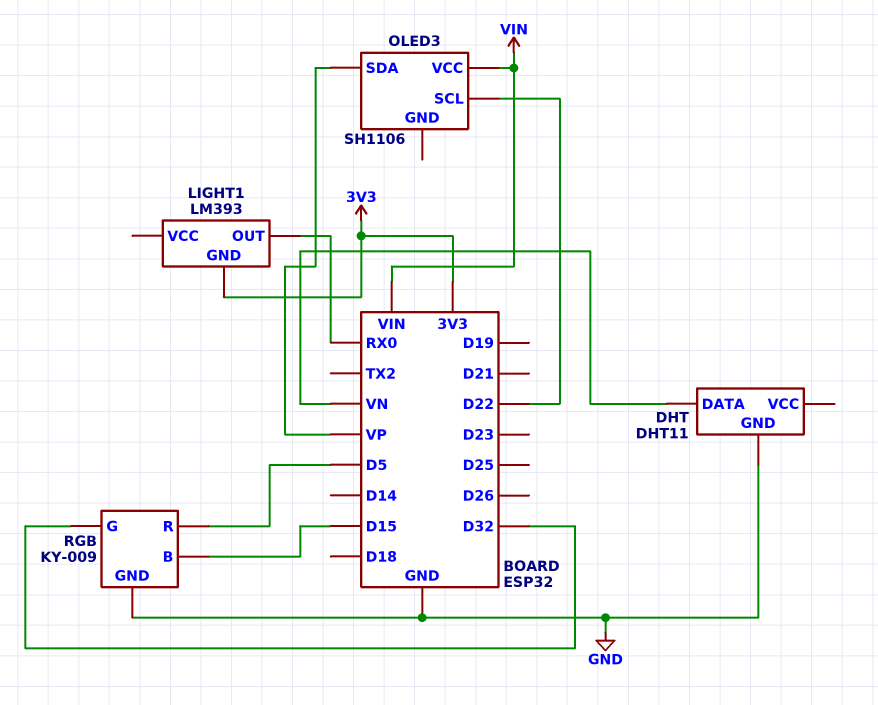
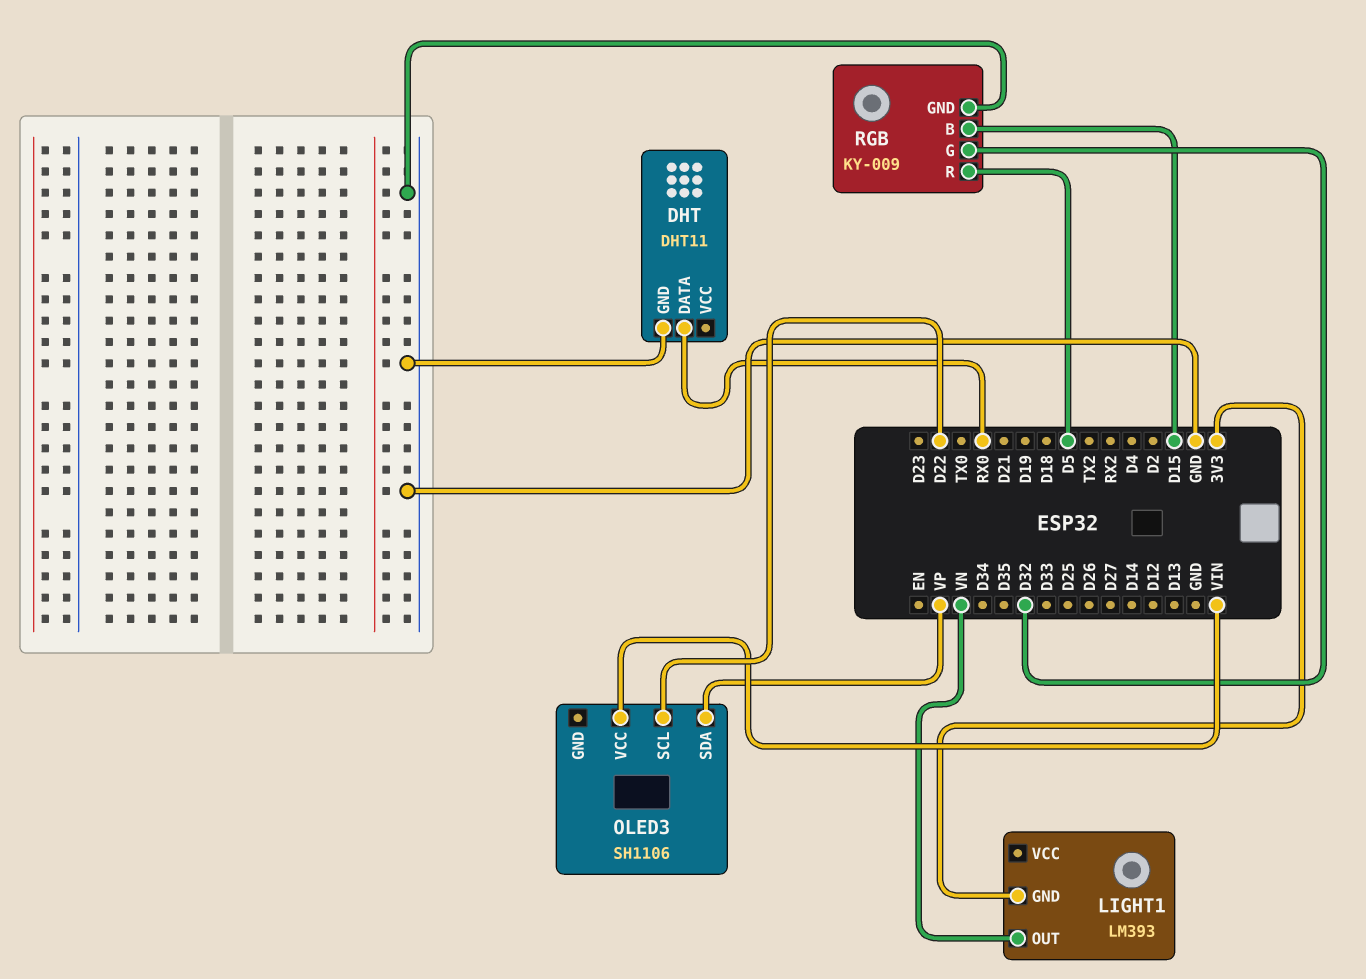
DHT pin DATA: VN -> RX0
LIGHT1 pin OUT: RX0 -> VN

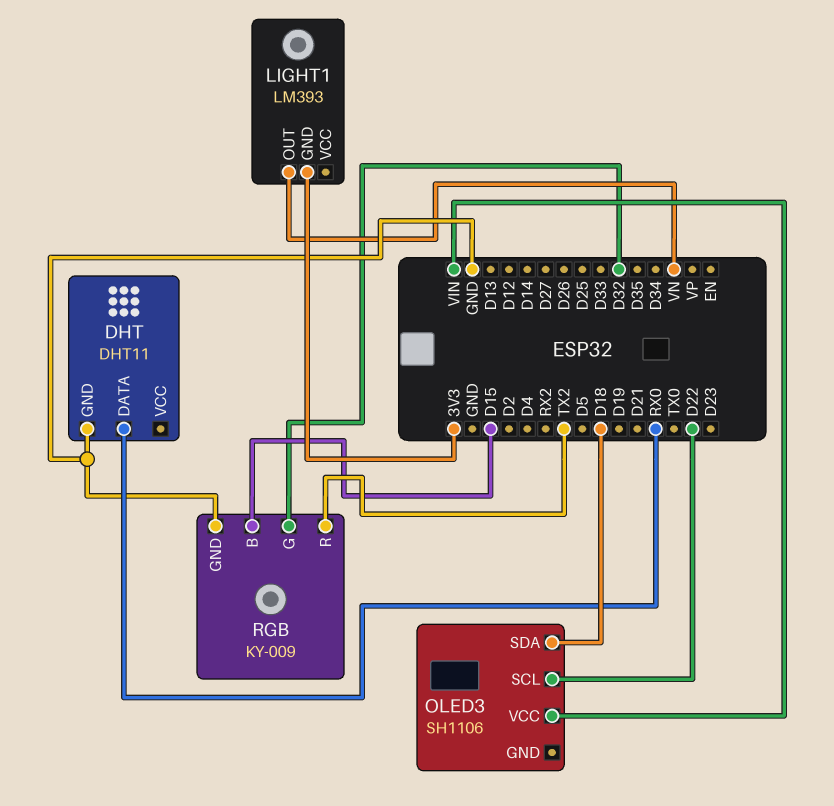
OLED3 pin SDA: VP -> D18
RGB pin R: D5 -> TX2

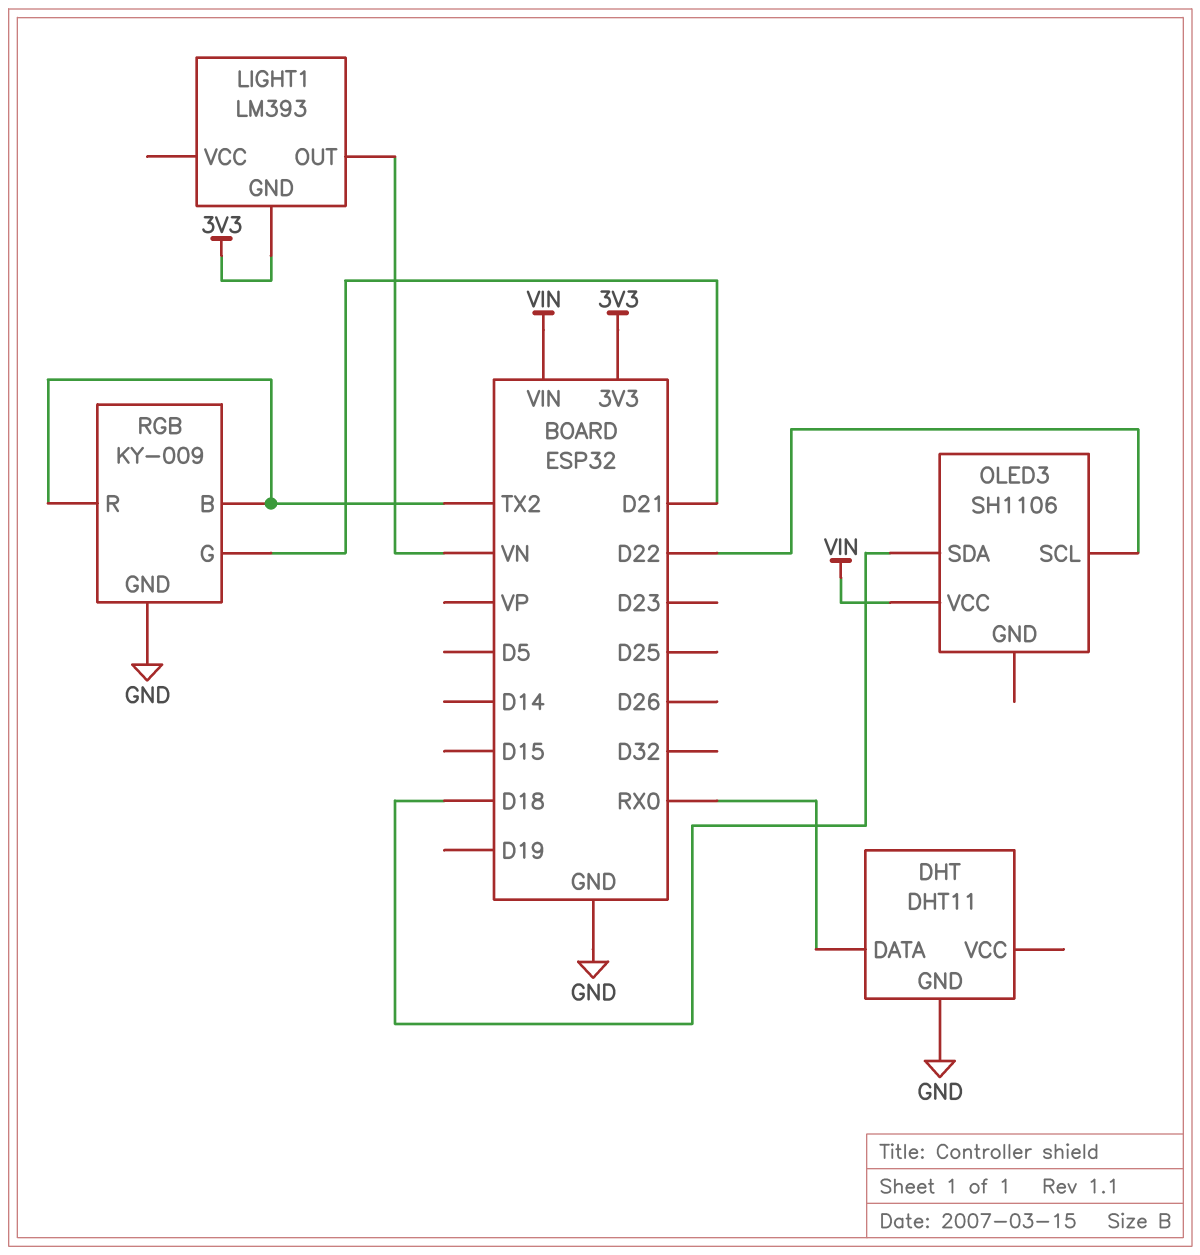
RGB pin B: D15 -> TX2
RGB pin G: D32 -> D21

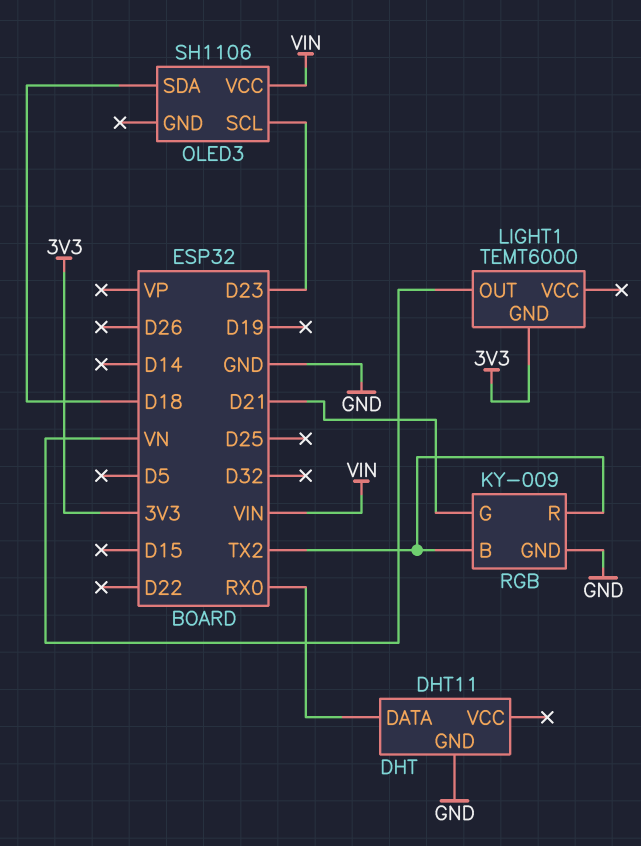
LIGHT1: LM393 -> TEMT6000
OLED3 pin SCL: D22 -> D23

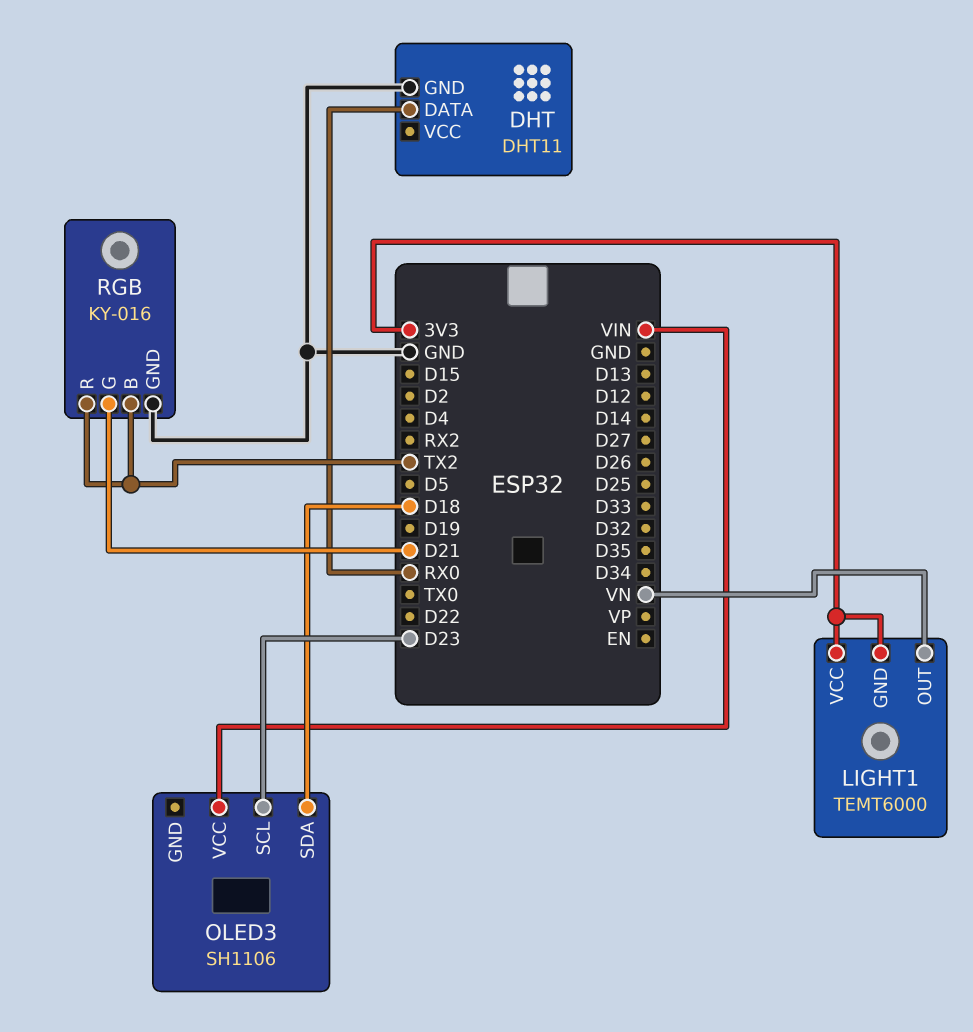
LIGHT1 pin VCC: none -> 3V3
RGB: KY-009 -> KY-016

